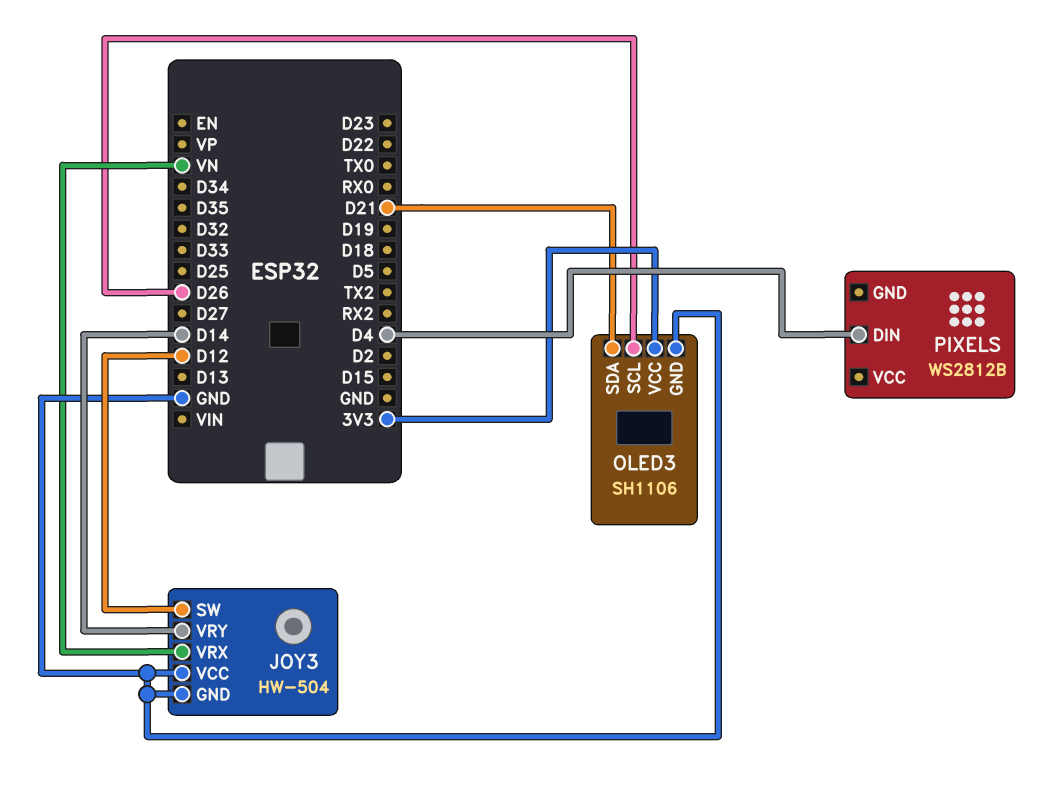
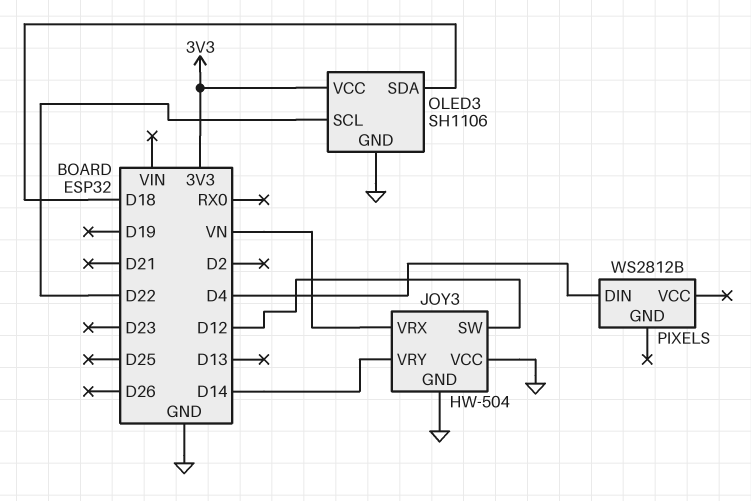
OLED3 pin SCL: D26 -> D22
OLED3 pin SDA: D21 -> D18

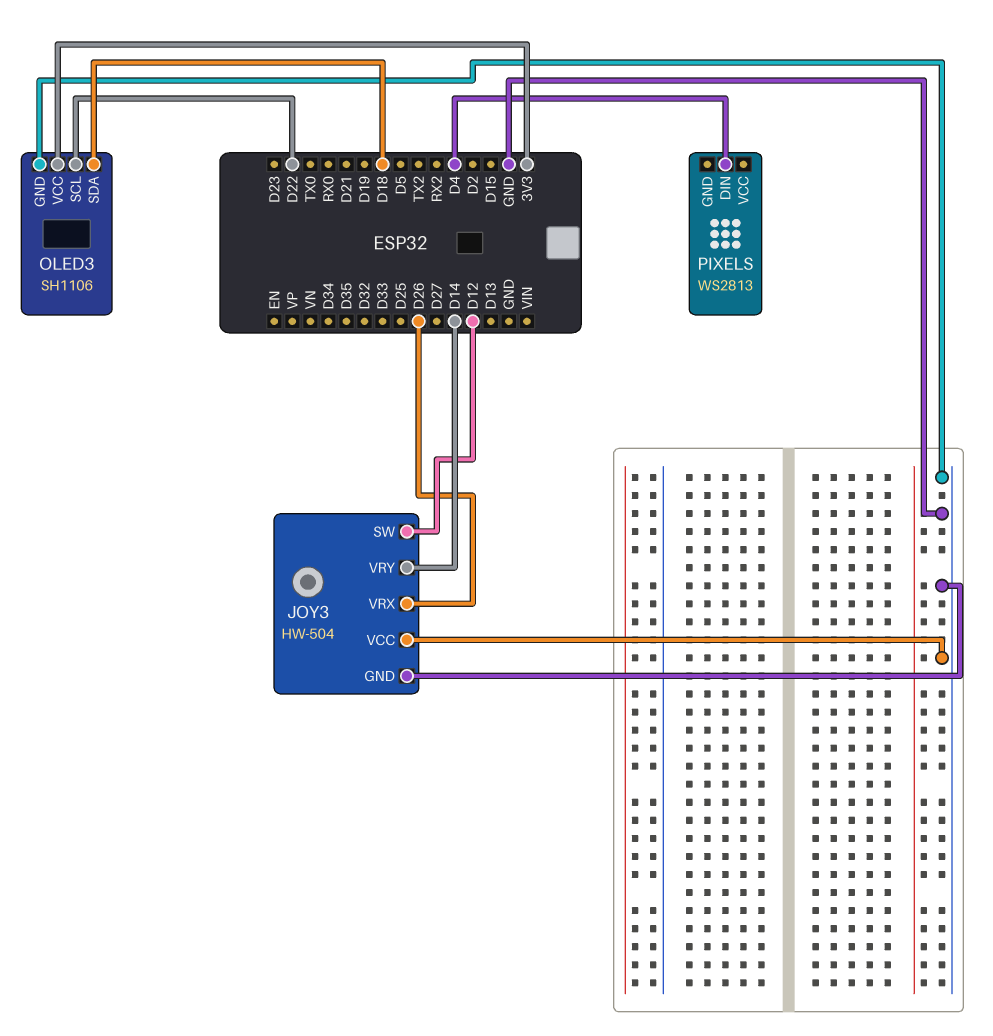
JOY3 pin VRX: VN -> D26
PIXELS: WS2812B -> WS2813

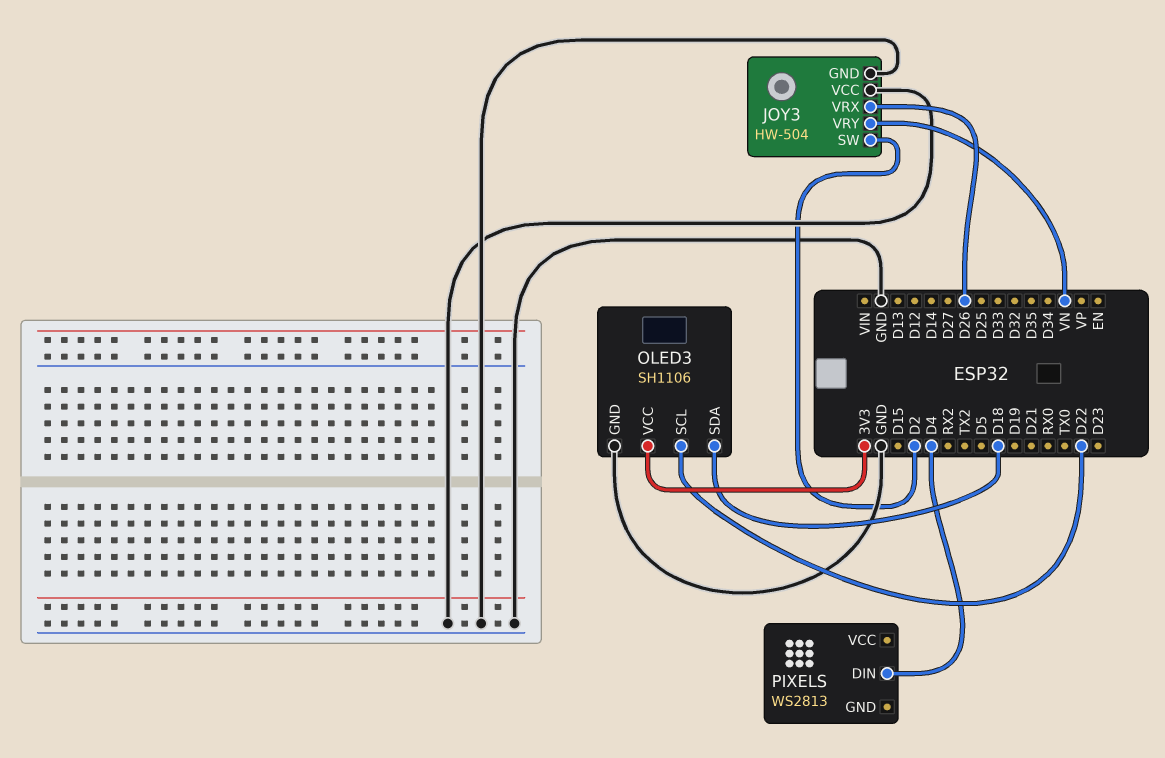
JOY3 pin SW: D12 -> D2
JOY3 pin VRY: D14 -> VN

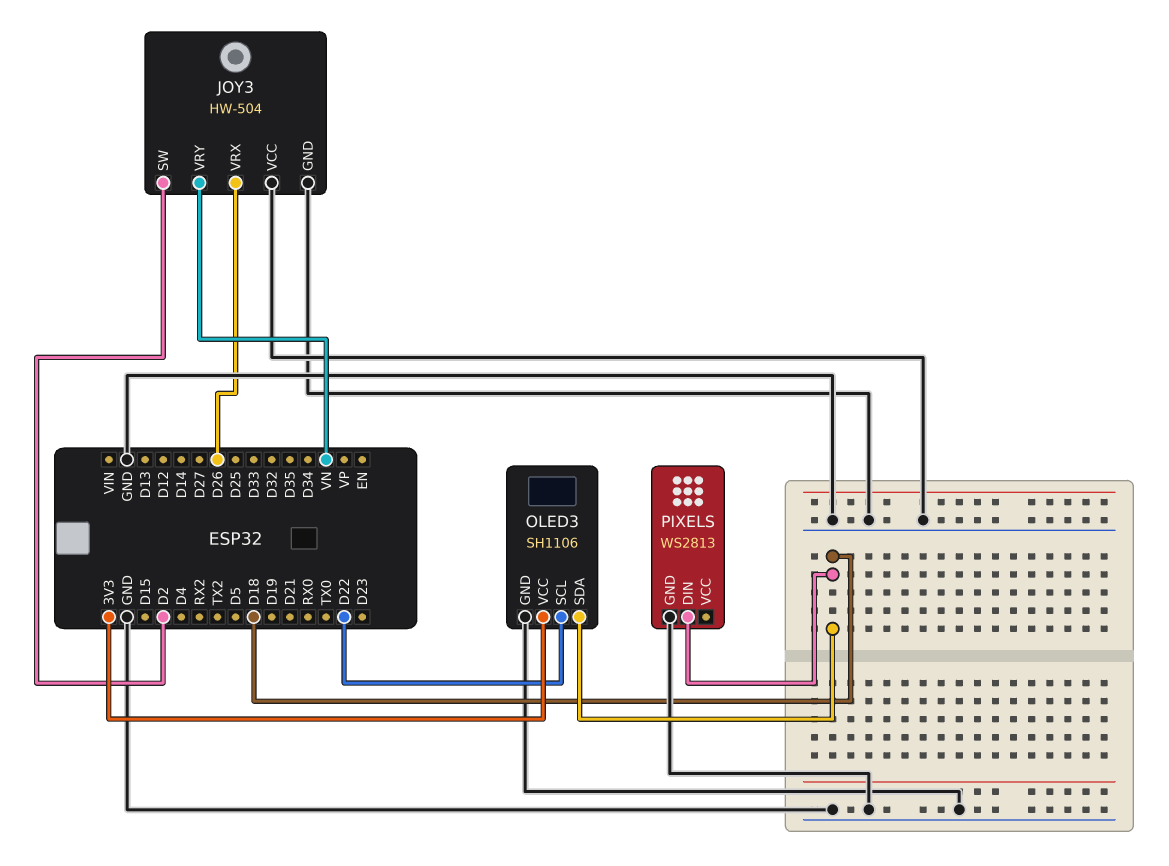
PIXELS pin DIN: D4 -> D18
PIXELS pin GND: none -> GND

